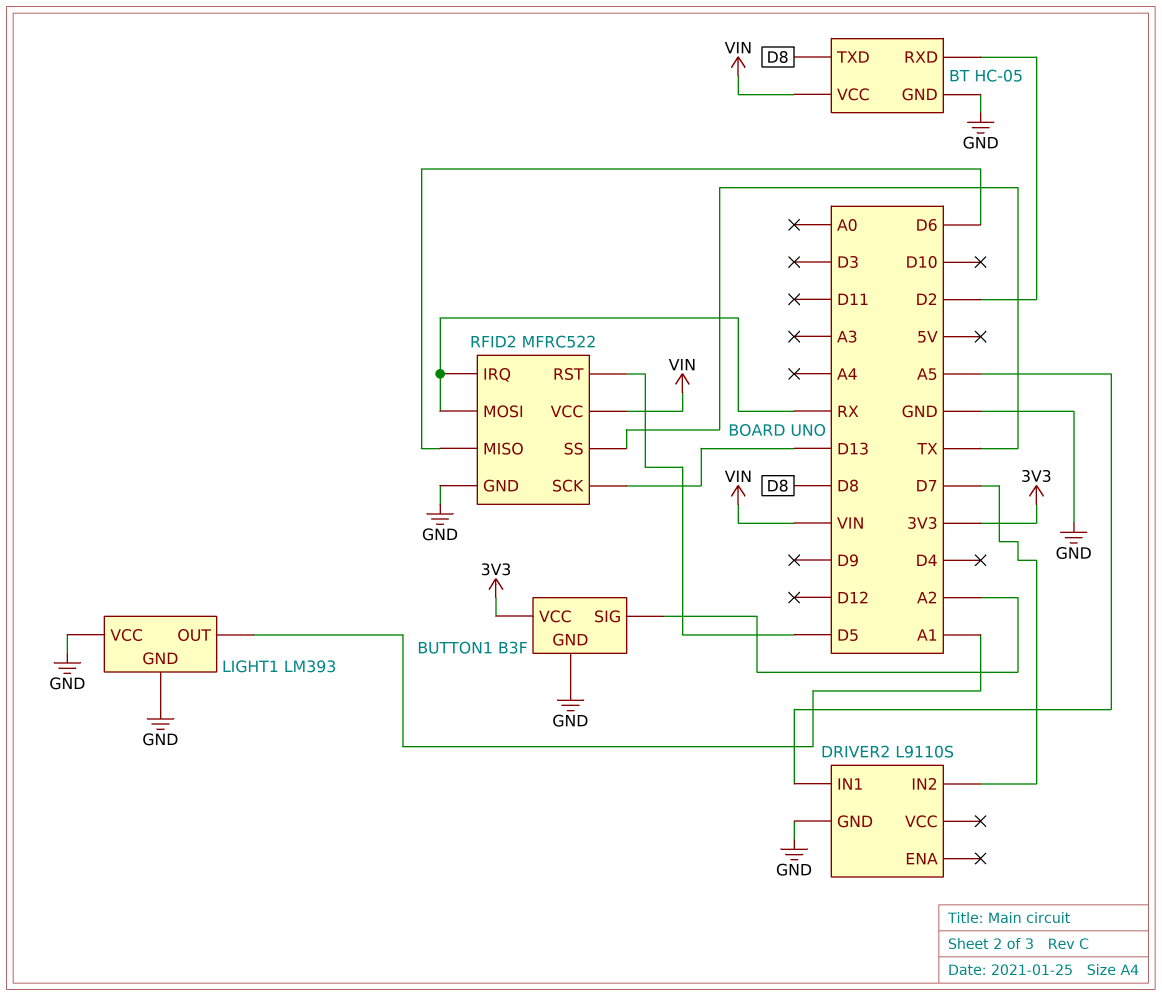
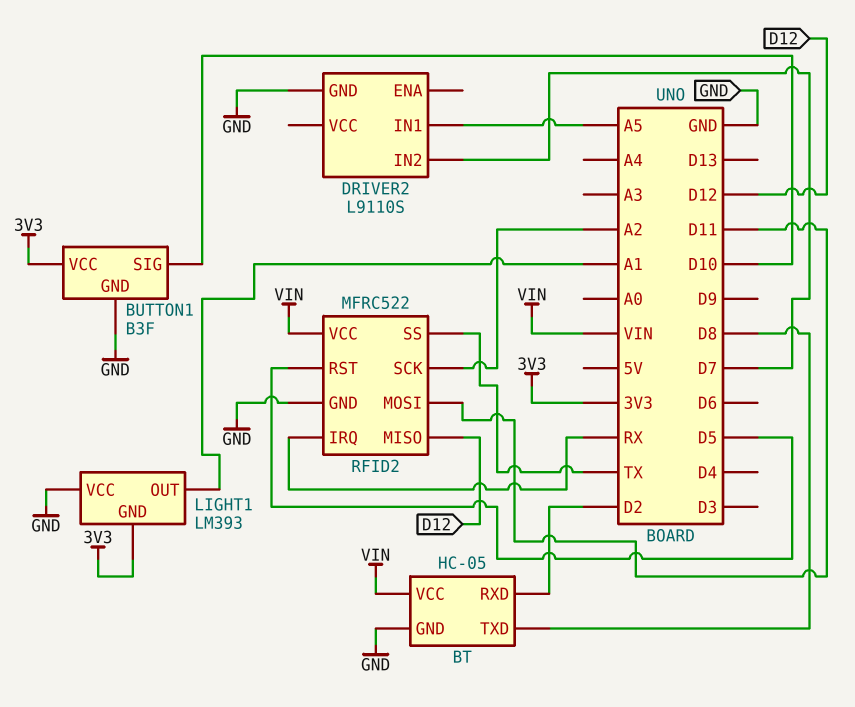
BUTTON1 pin SIG: A2 -> D10
LIGHT1 pin GND: GND -> 3V3
RFID2 pin MISO: D6 -> D12
RFID2 pin MOSI: RX -> D11
RFID2 pin SCK: D13 -> A2

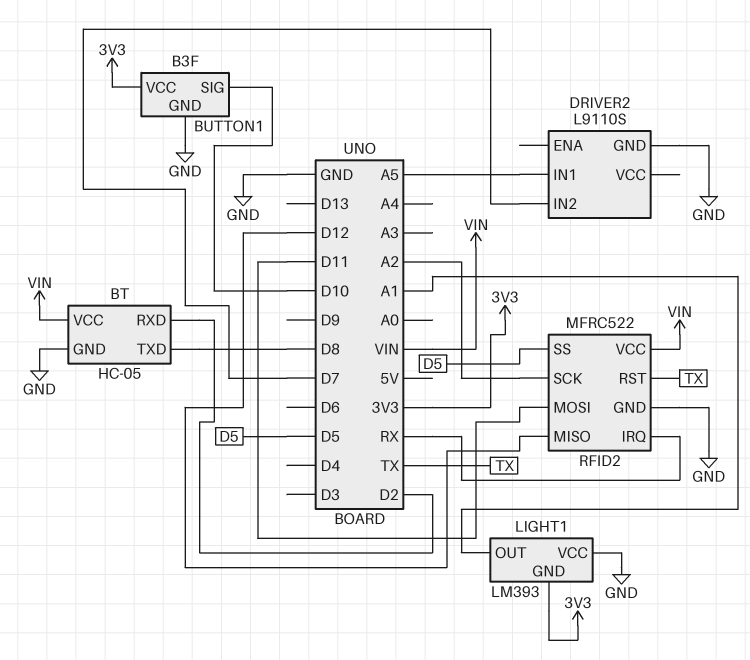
RFID2 pin RST: D5 -> TX
RFID2 pin SS: TX -> D5

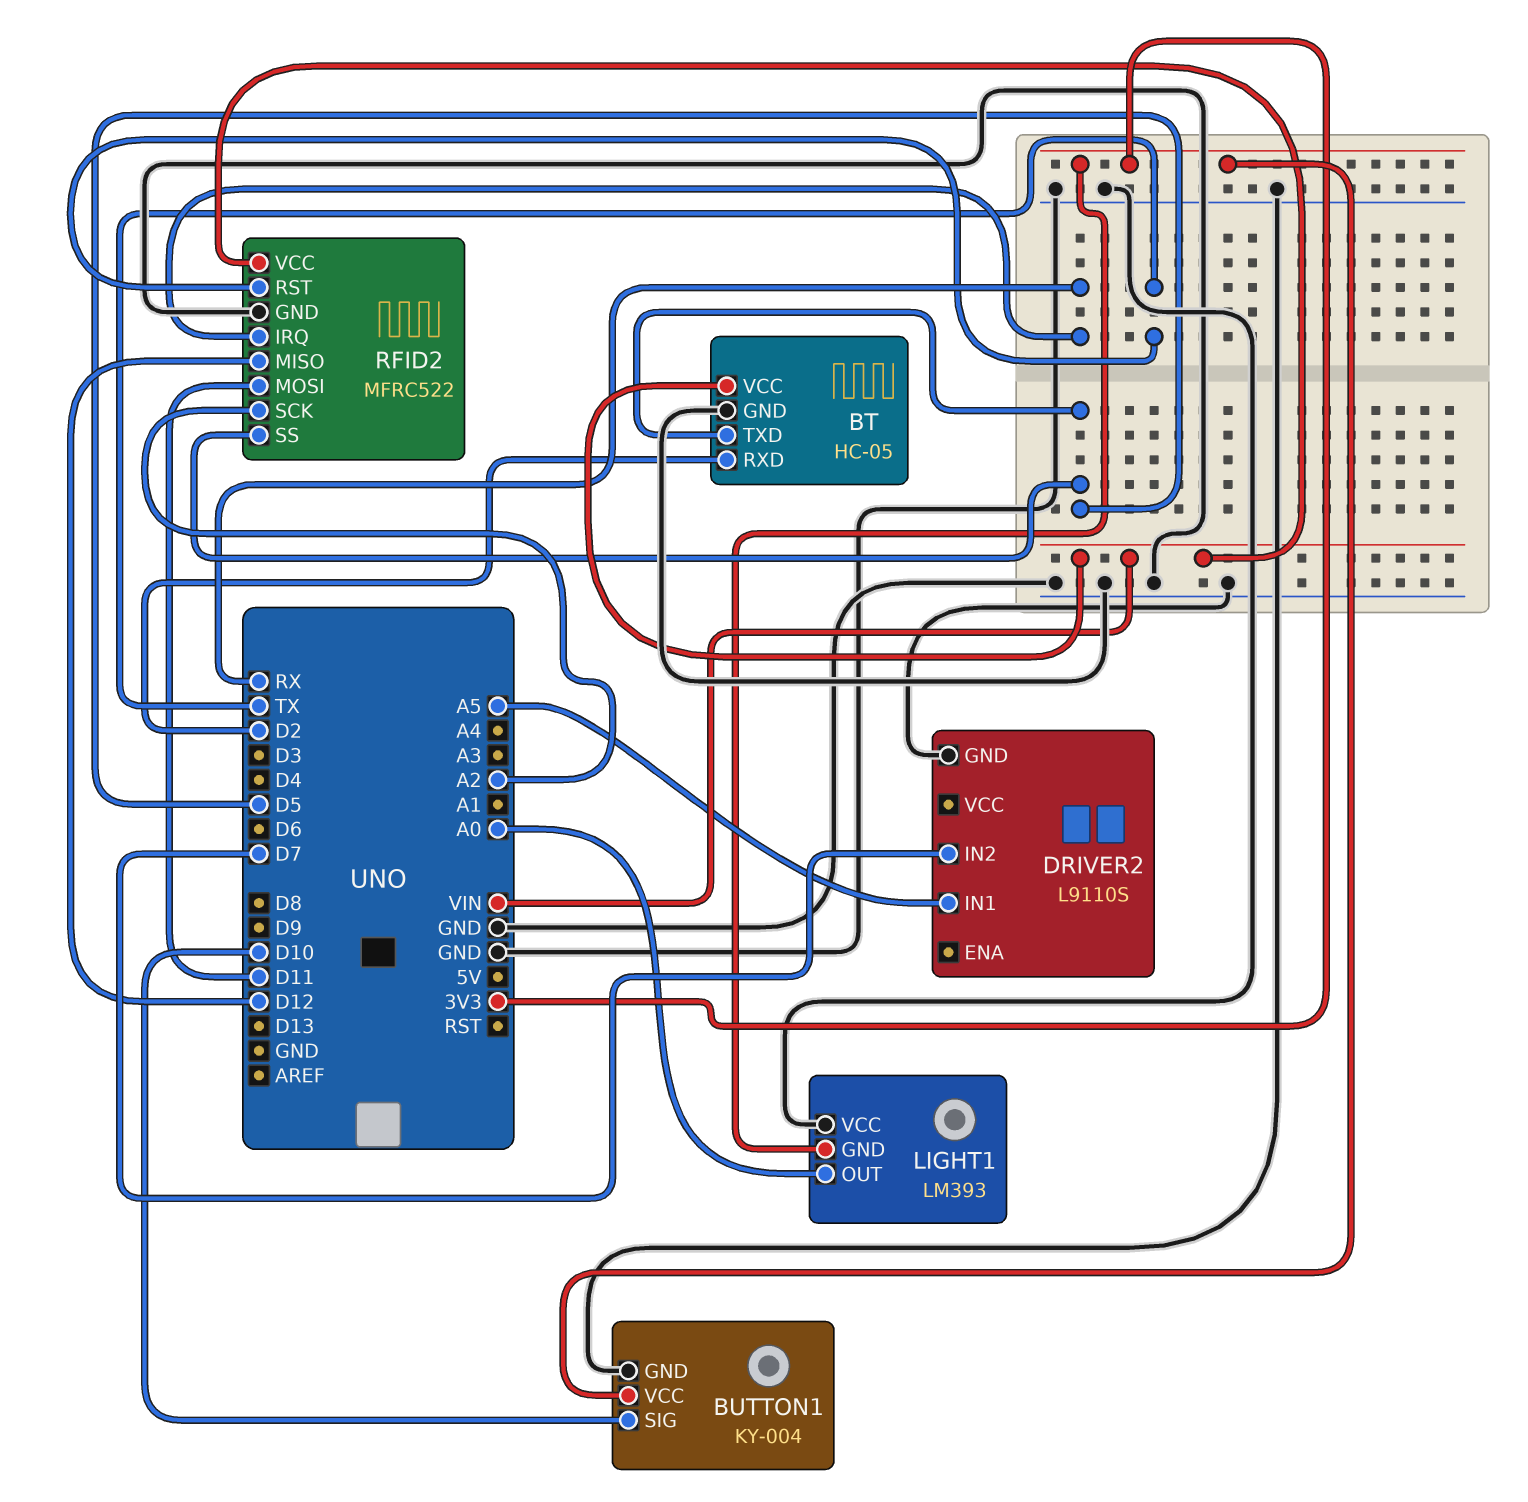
BT pin TXD: D8 -> D5
BUTTON1: B3F -> KY-004
LIGHT1 pin OUT: A1 -> A0

